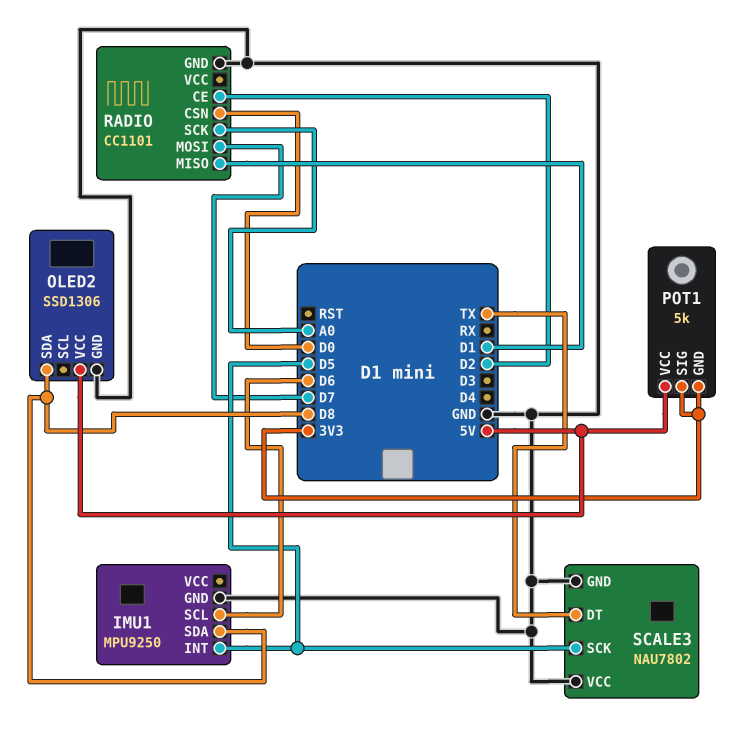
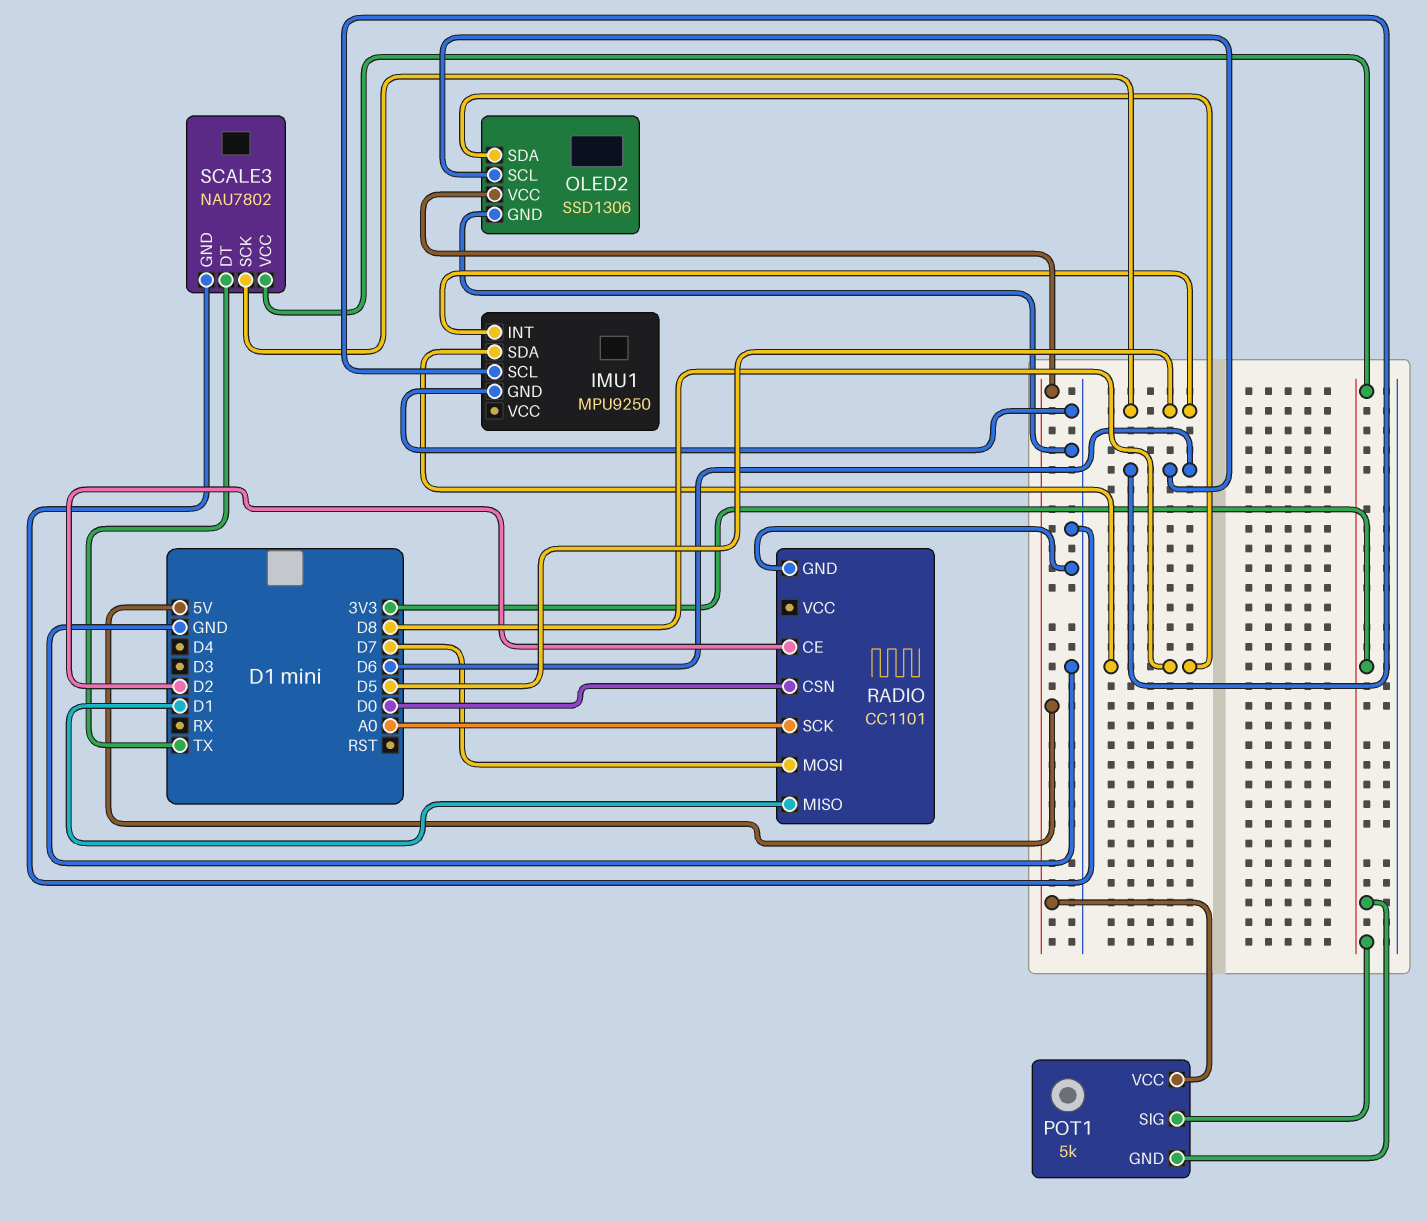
OLED2 pin SCL: none -> D6
SCALE3 pin VCC: GND -> 3V3

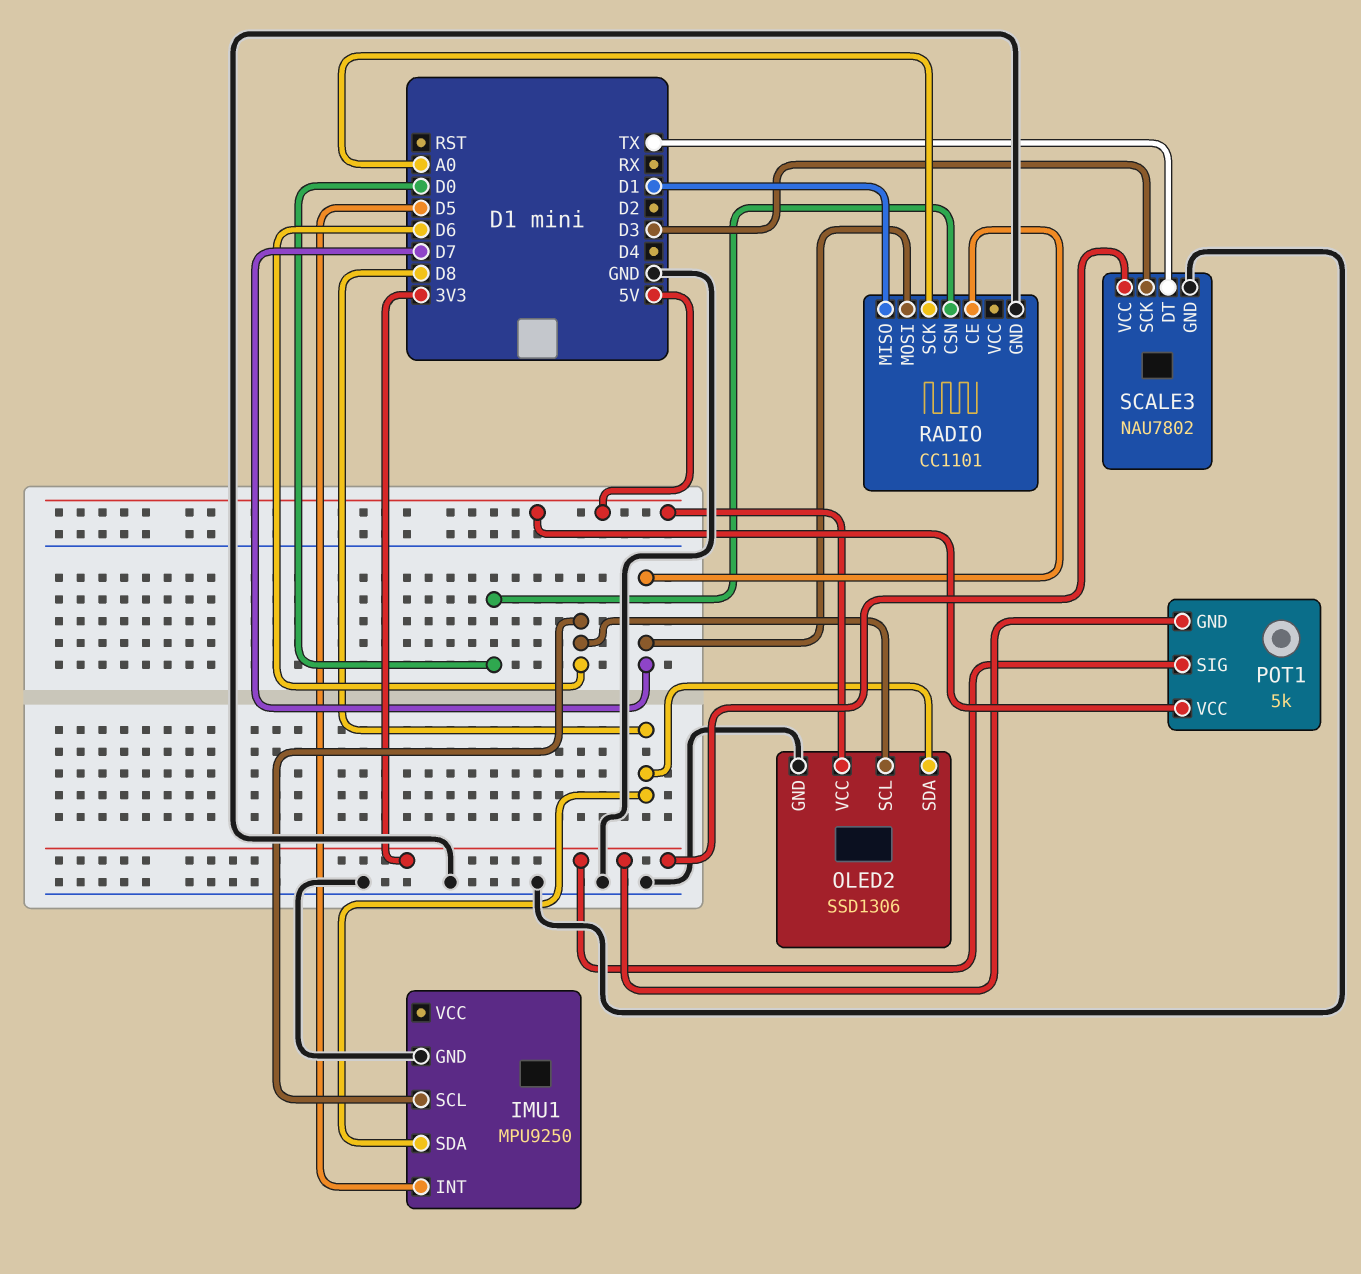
RADIO pin CE: D2 -> D7
SCALE3 pin SCK: D5 -> D3

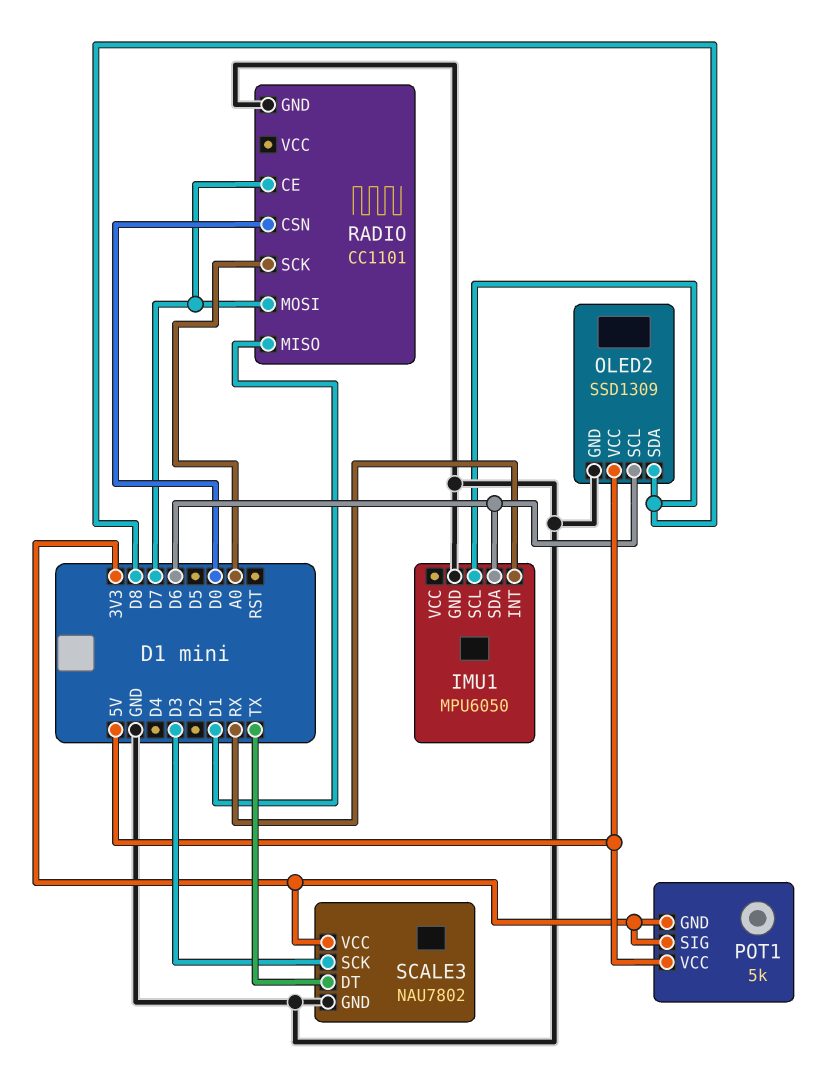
IMU1: MPU9250 -> MPU6050
IMU1 pin INT: D5 -> RX
IMU1 pin SCL: D6 -> D8
IMU1 pin SDA: D8 -> D6
OLED2: SSD1306 -> SSD1309

